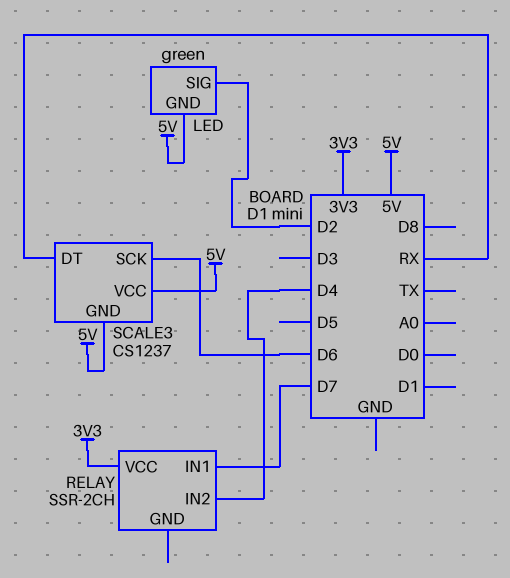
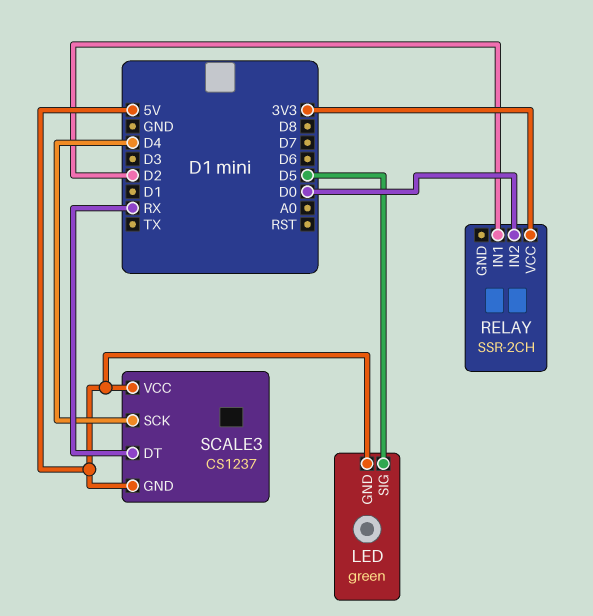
LED pin SIG: D2 -> D5
RELAY pin IN1: D7 -> D2
RELAY pin IN2: D4 -> D0
SCALE3 pin SCK: D6 -> D4

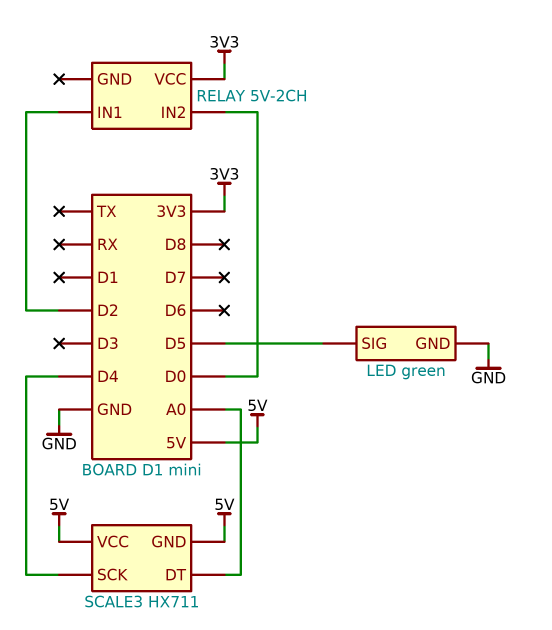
LED pin GND: 5V -> GND
RELAY: SSR-2CH -> 5V-2CH
SCALE3: CS1237 -> HX711
SCALE3 pin DT: RX -> A0

